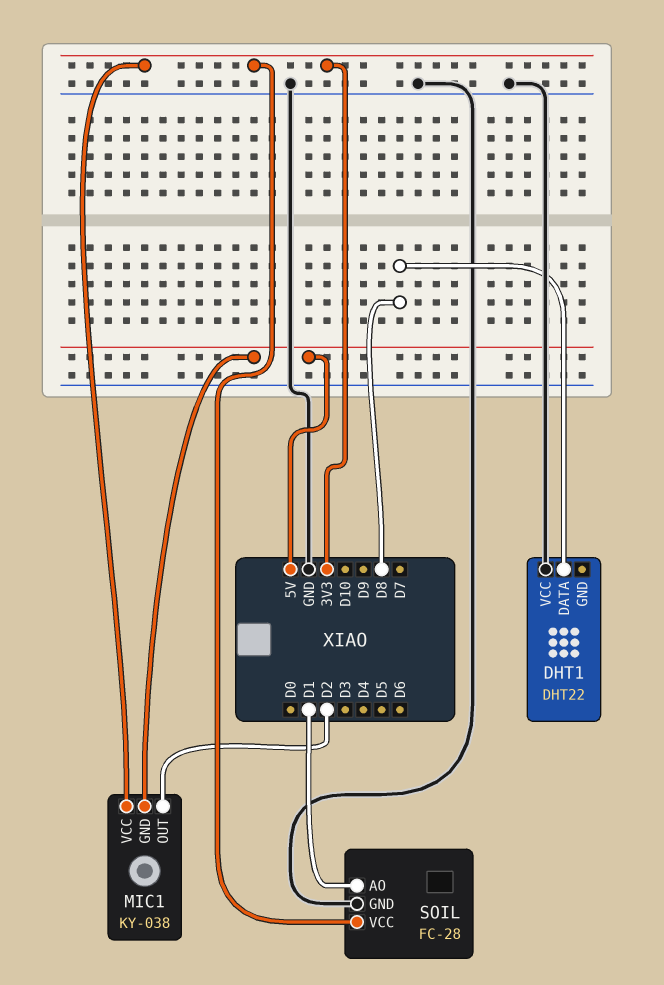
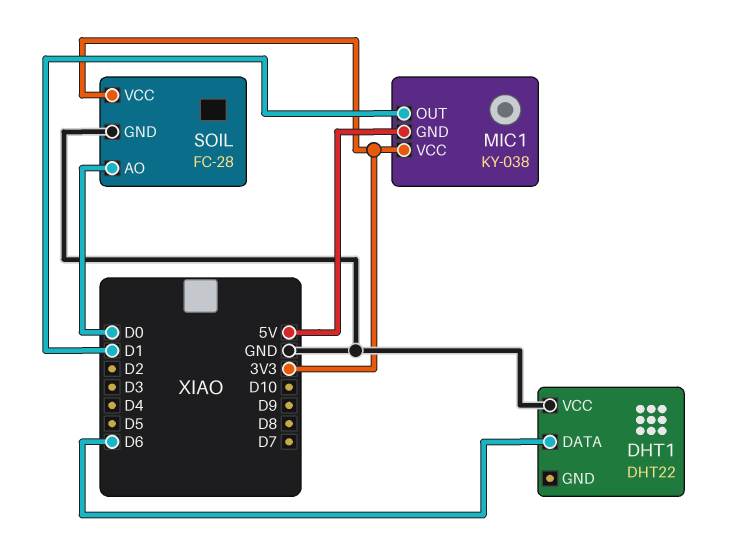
DHT1 pin DATA: D8 -> D6
MIC1 pin OUT: D2 -> D1
SOIL pin AO: D1 -> D0

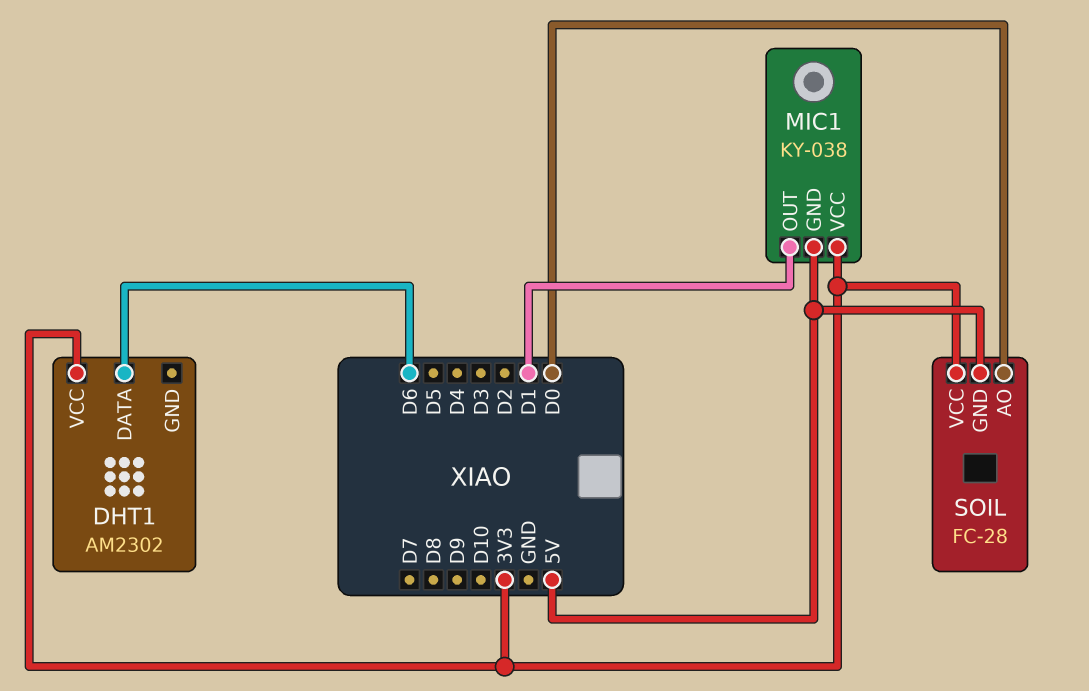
DHT1: DHT22 -> AM2302
DHT1 pin VCC: GND -> 3V3
SOIL pin GND: GND -> 5V

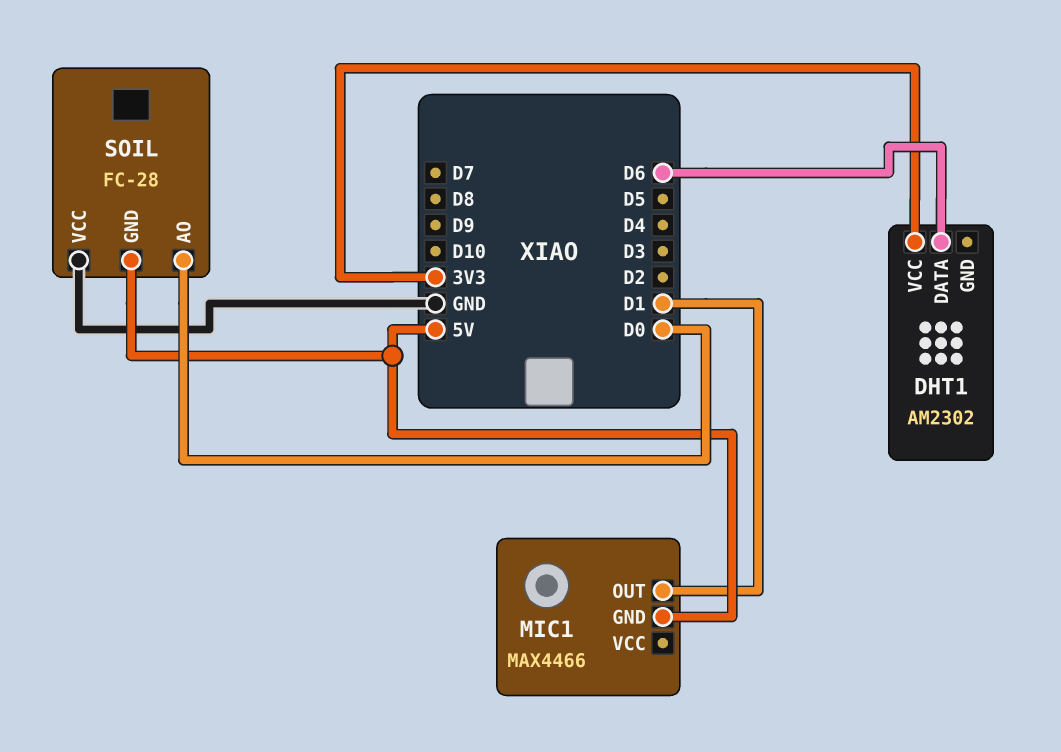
MIC1: KY-038 -> MAX4466
MIC1 pin VCC: 3V3 -> none
SOIL pin VCC: 3V3 -> GND

